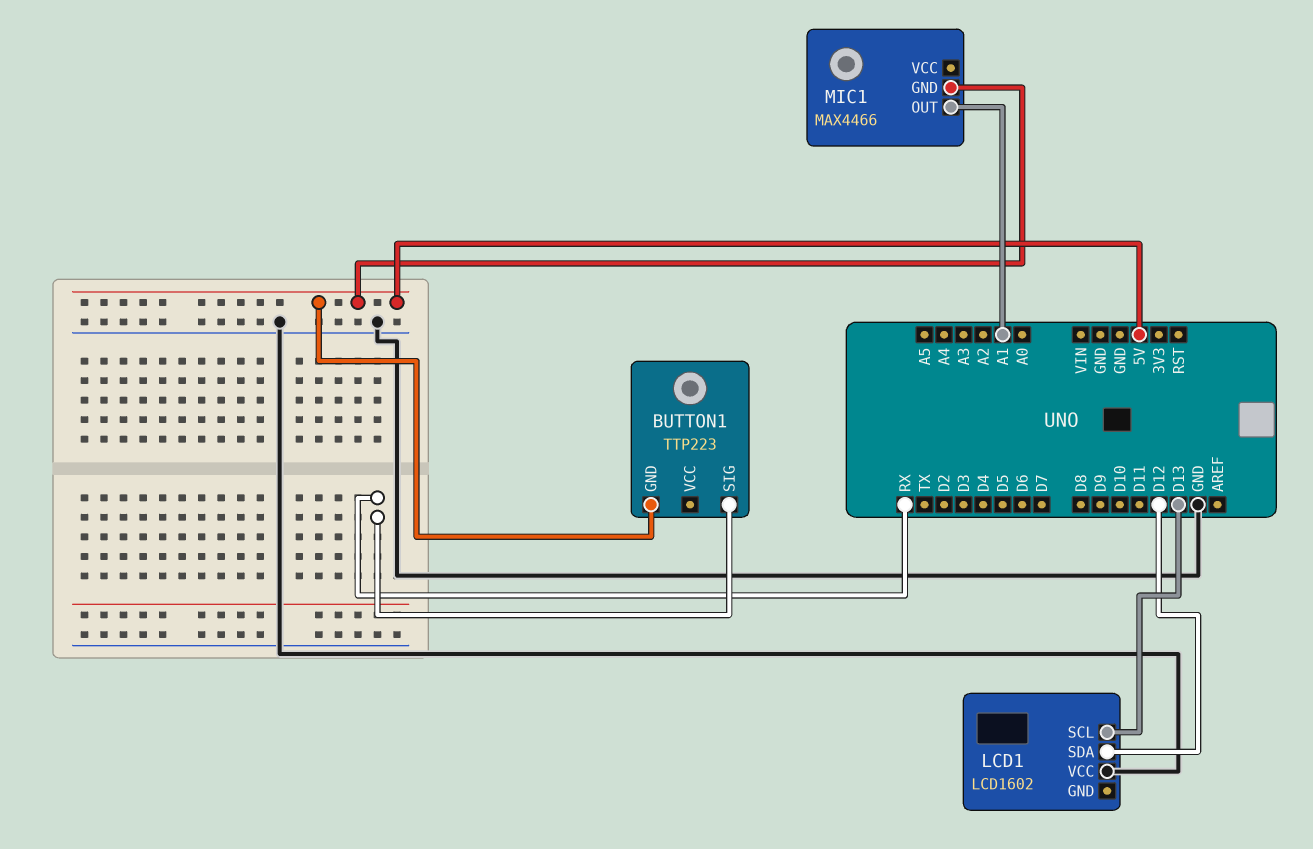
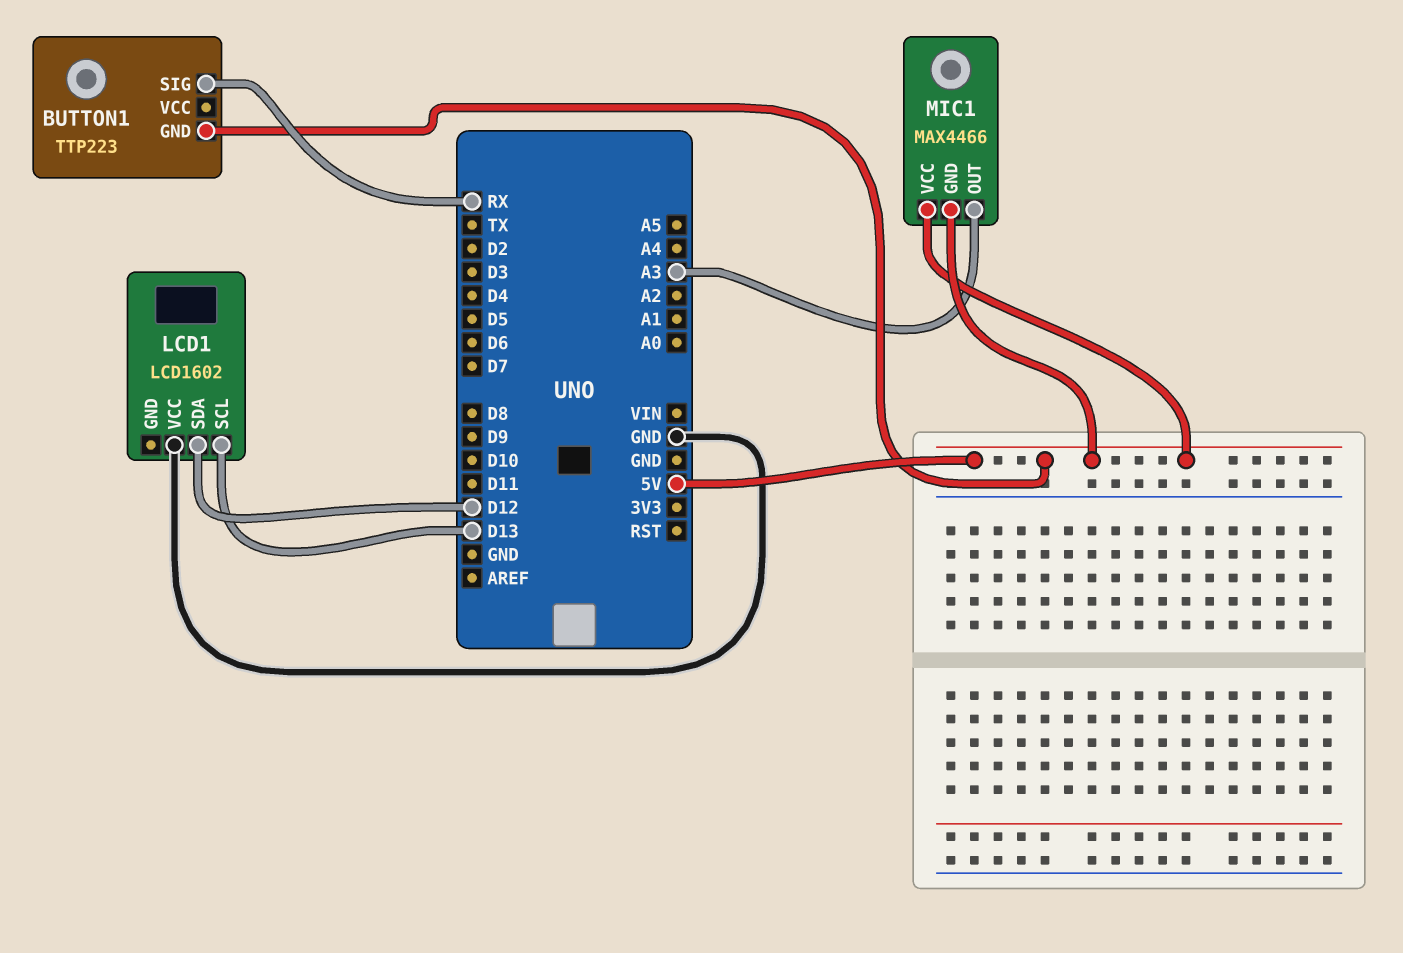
MIC1 pin OUT: A1 -> A3
MIC1 pin VCC: none -> 5V

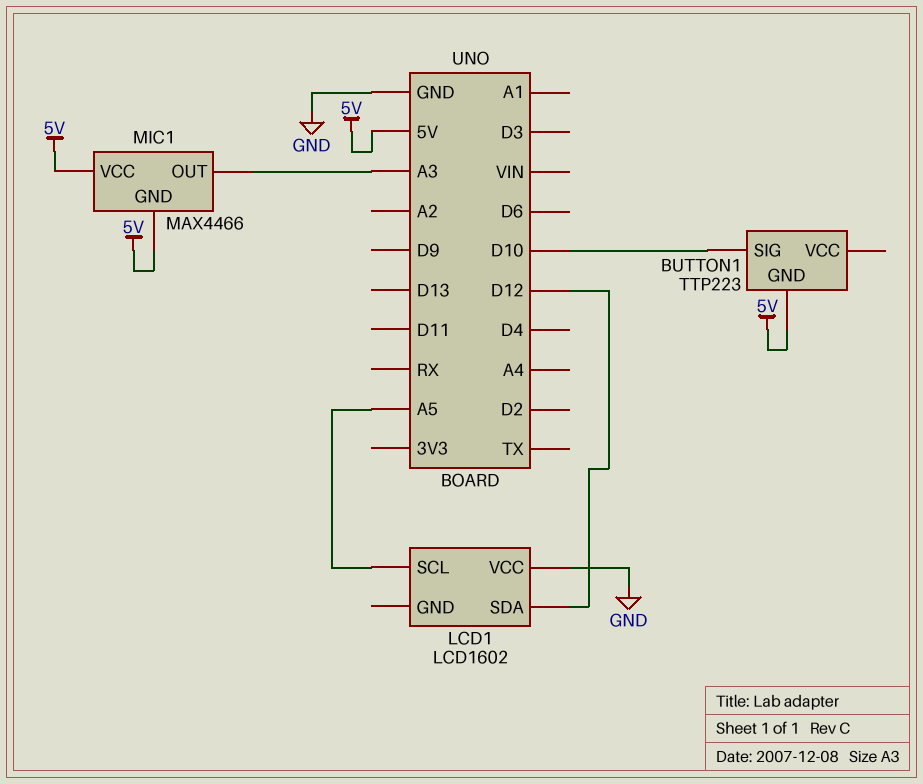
BUTTON1 pin SIG: RX -> D10
LCD1 pin SCL: D13 -> A5

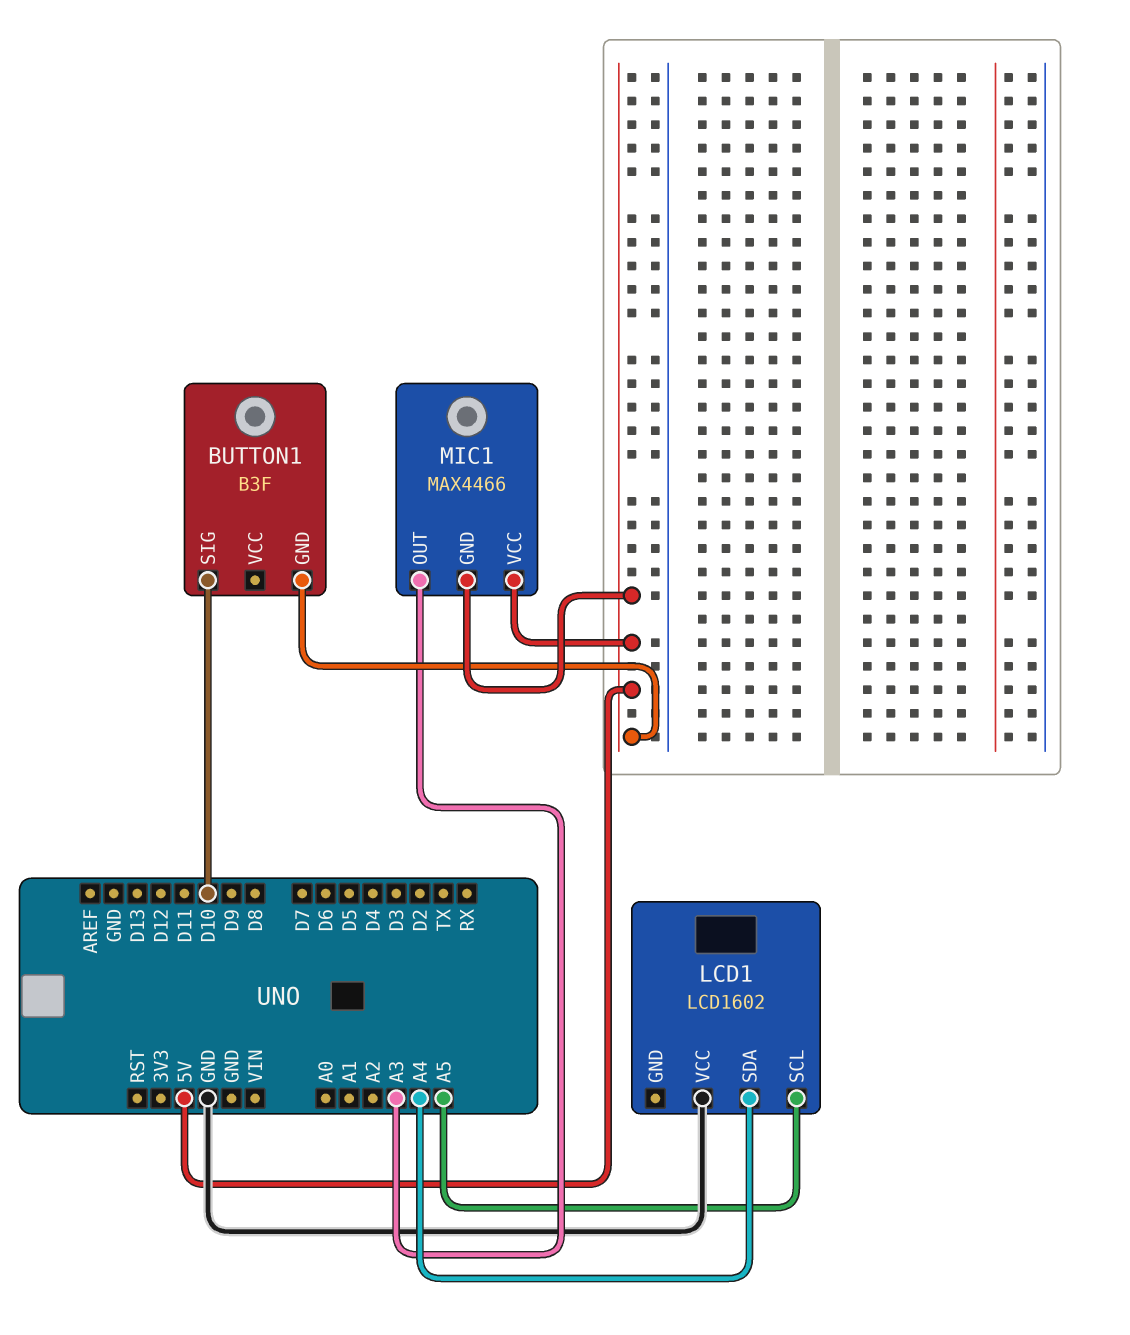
BUTTON1: TTP223 -> B3F
LCD1 pin SDA: D12 -> A4

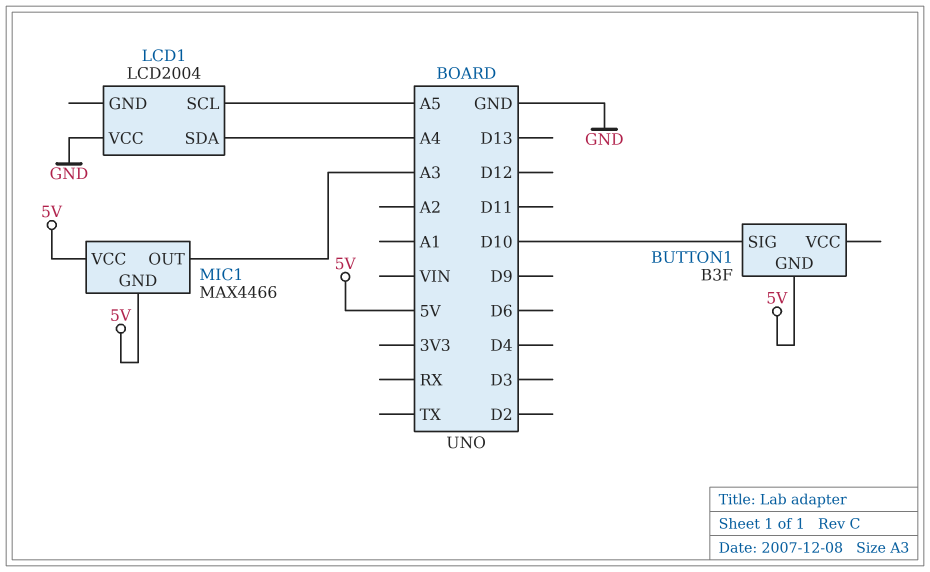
LCD1: LCD1602 -> LCD2004

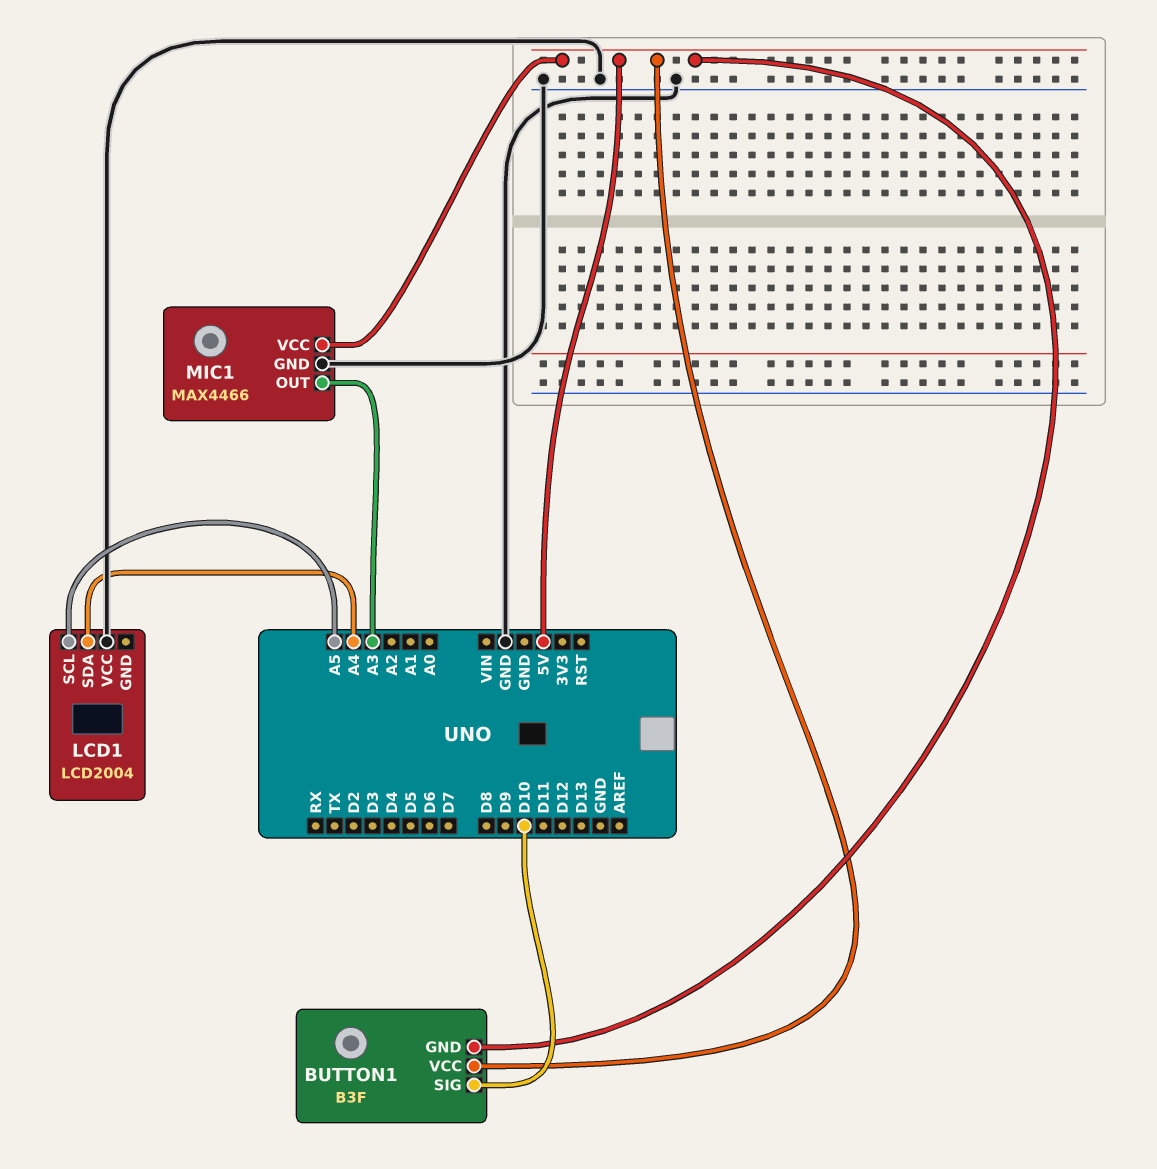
BUTTON1 pin VCC: none -> 5V
MIC1 pin GND: 5V -> GND

